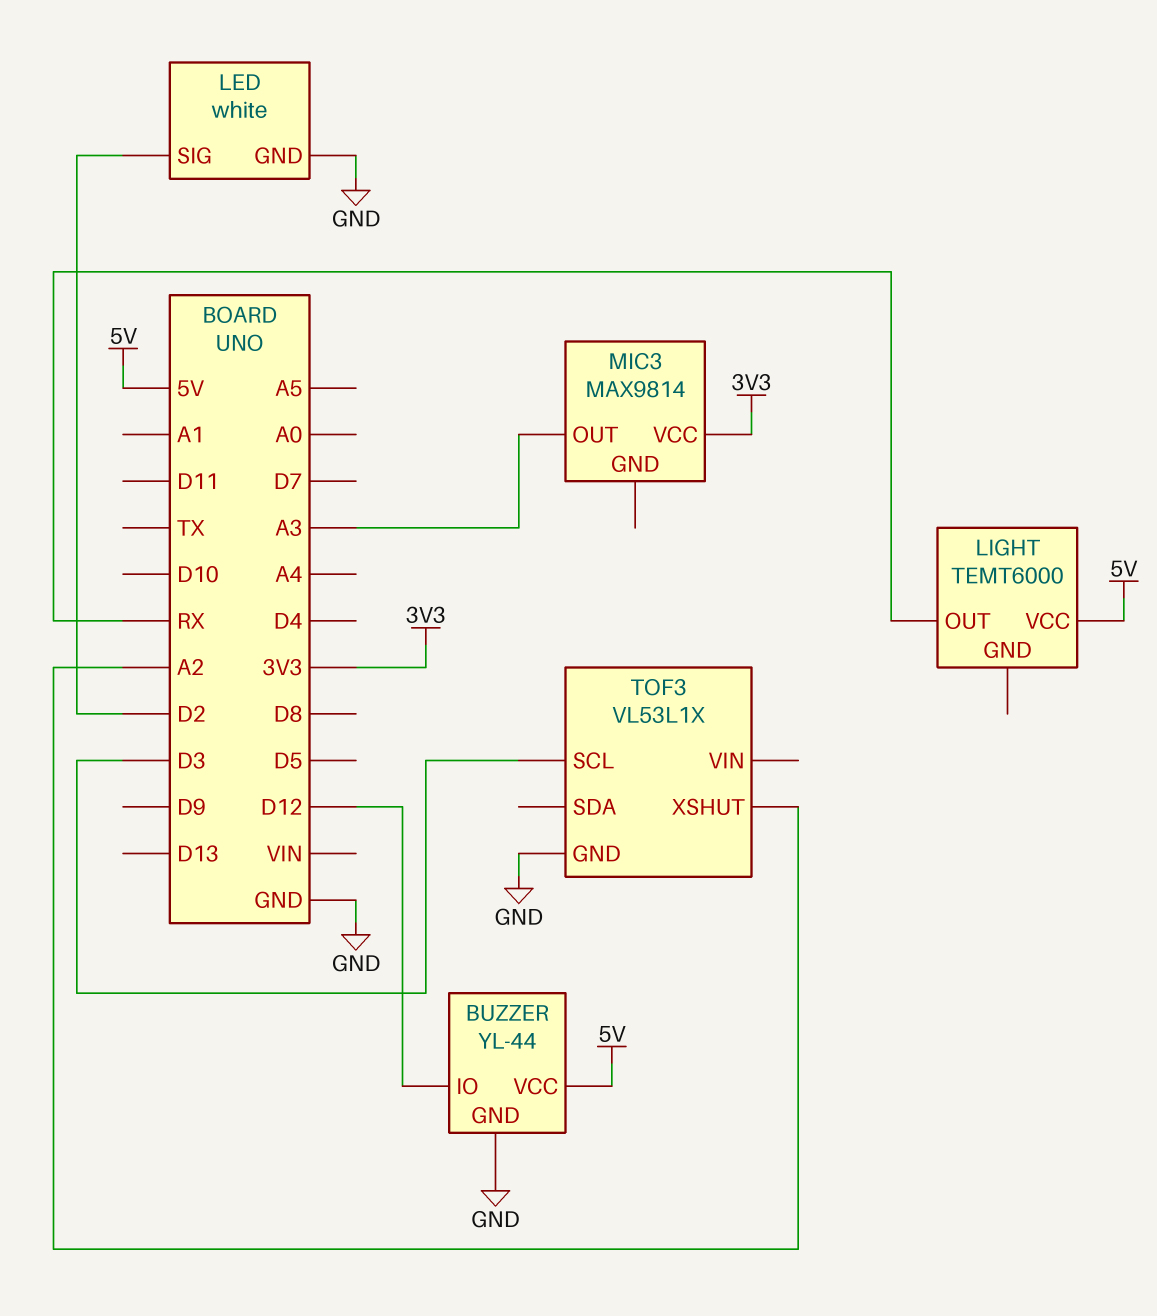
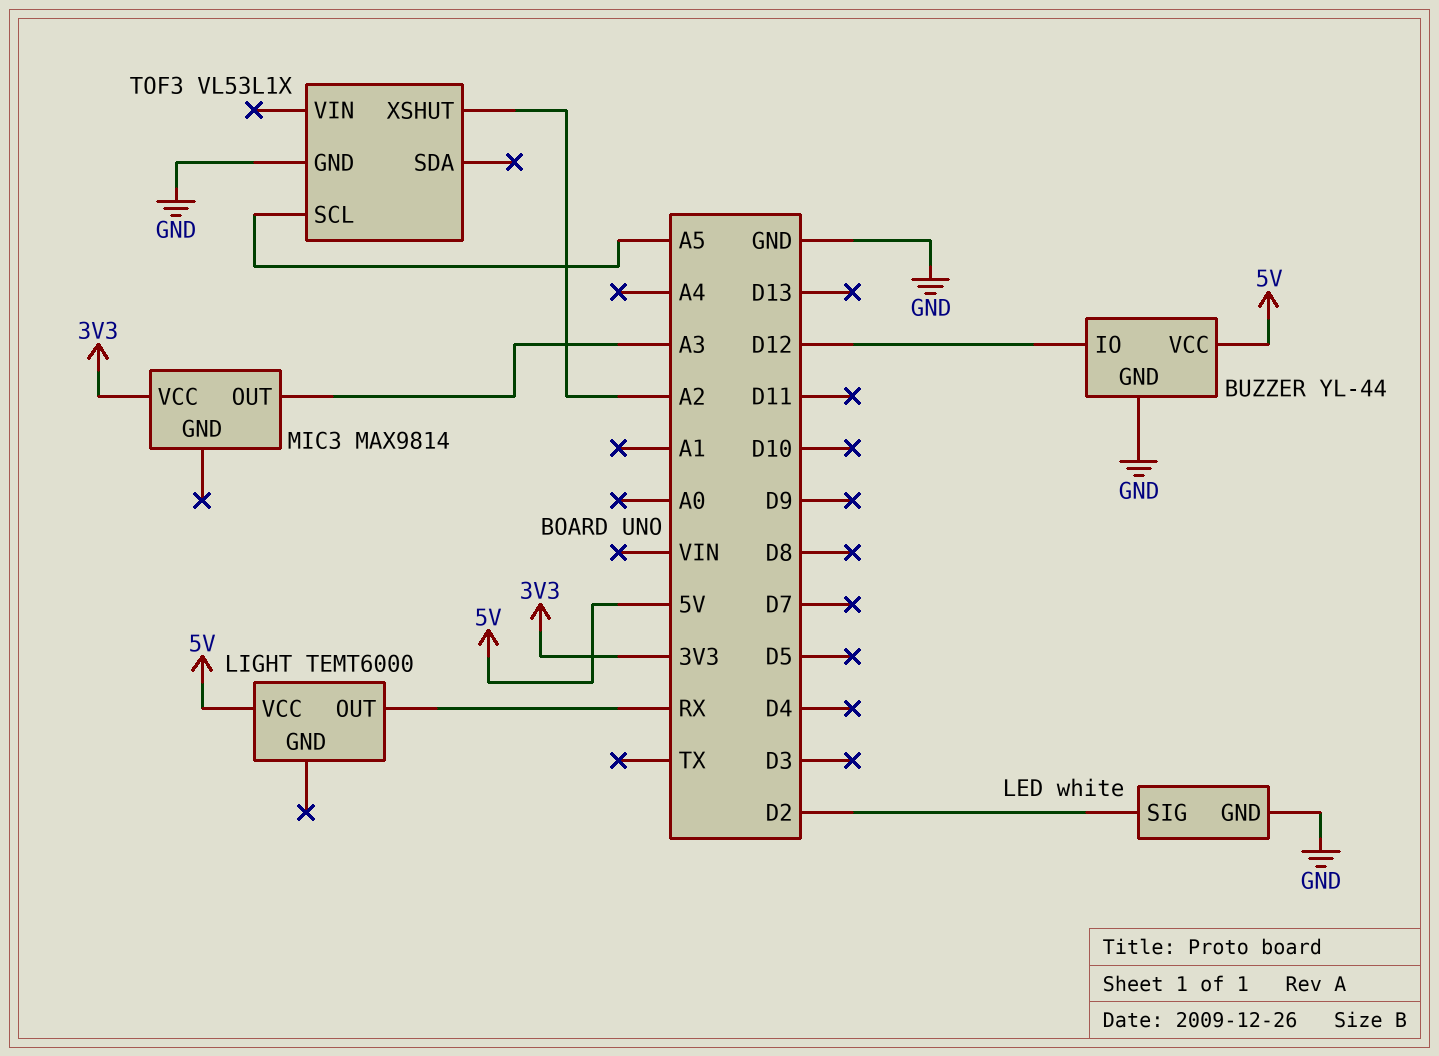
TOF3 pin SCL: D3 -> A5

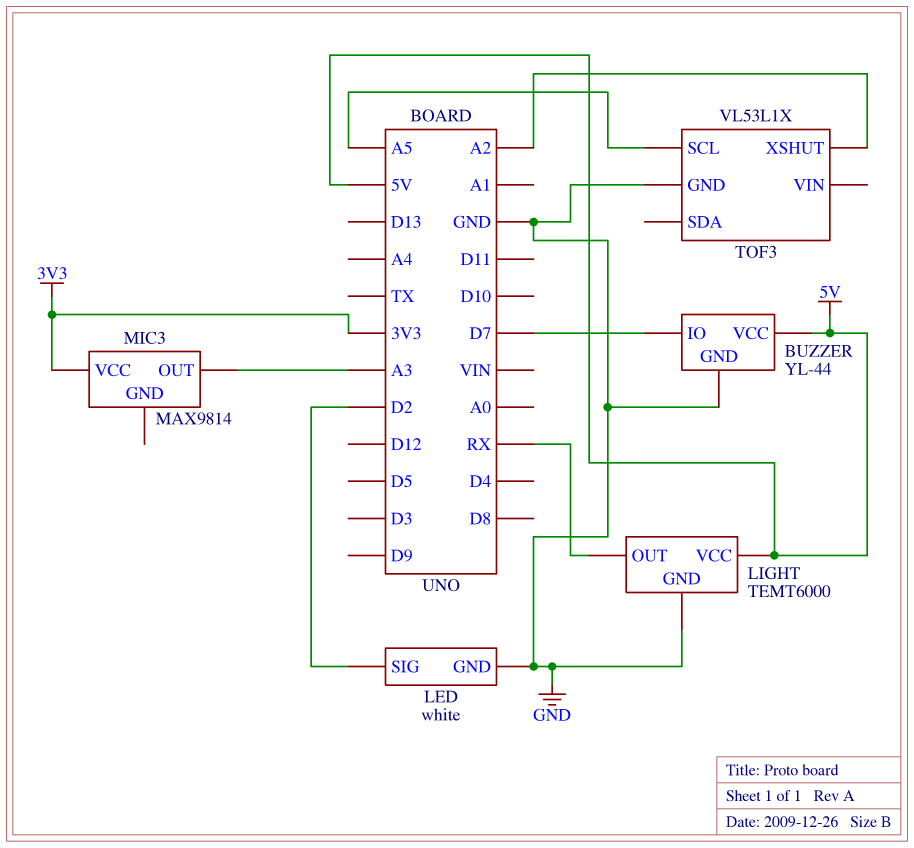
BUZZER pin IO: D12 -> D7
LIGHT pin GND: none -> GND

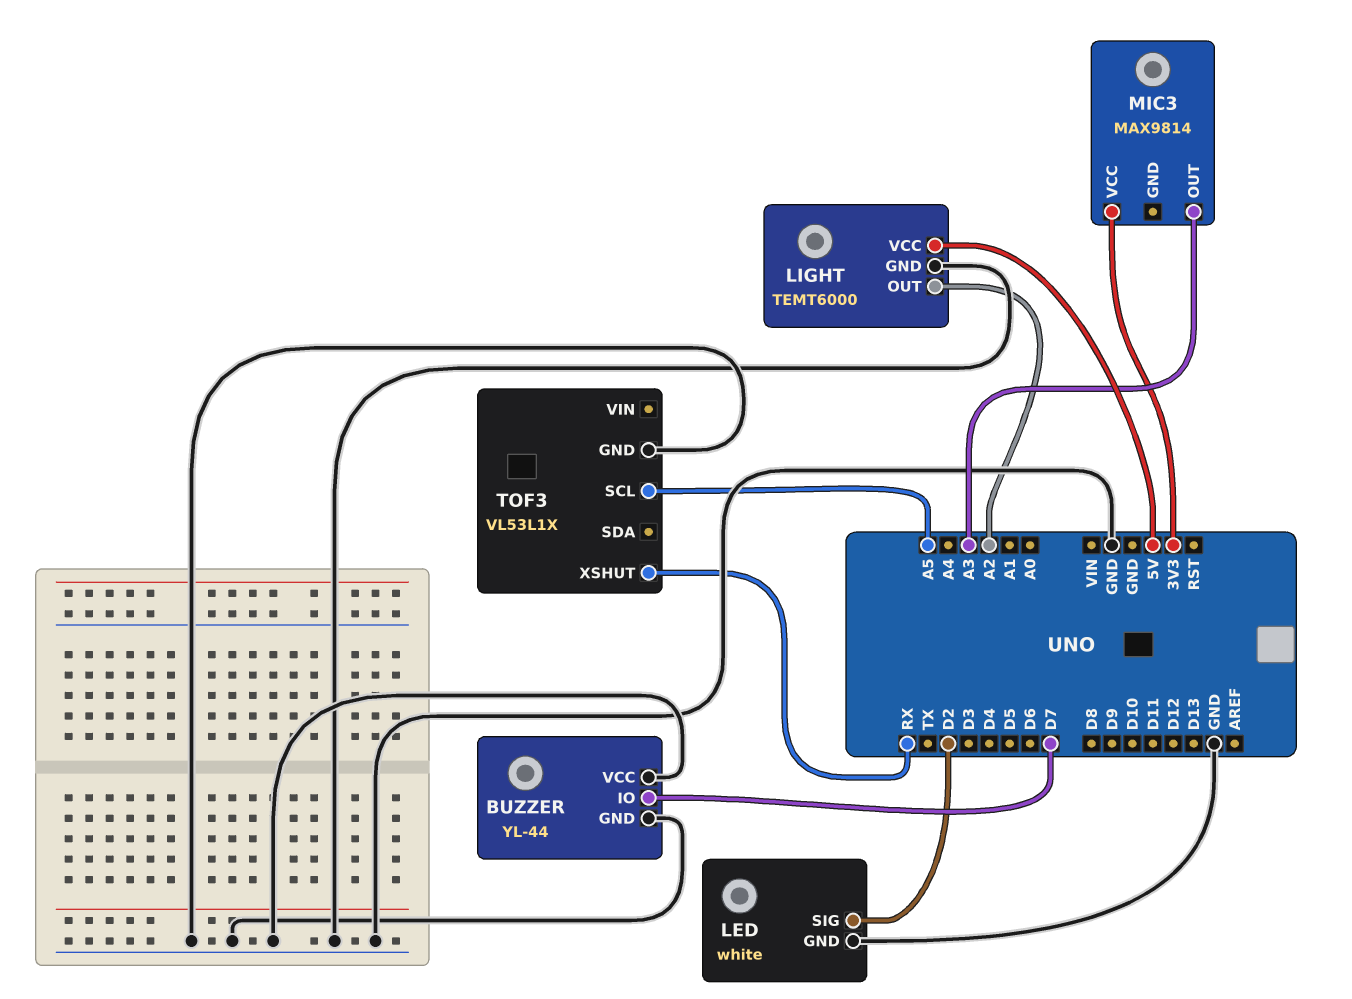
BUZZER pin VCC: 5V -> GND
LIGHT pin OUT: RX -> A2
TOF3 pin XSHUT: A2 -> RX

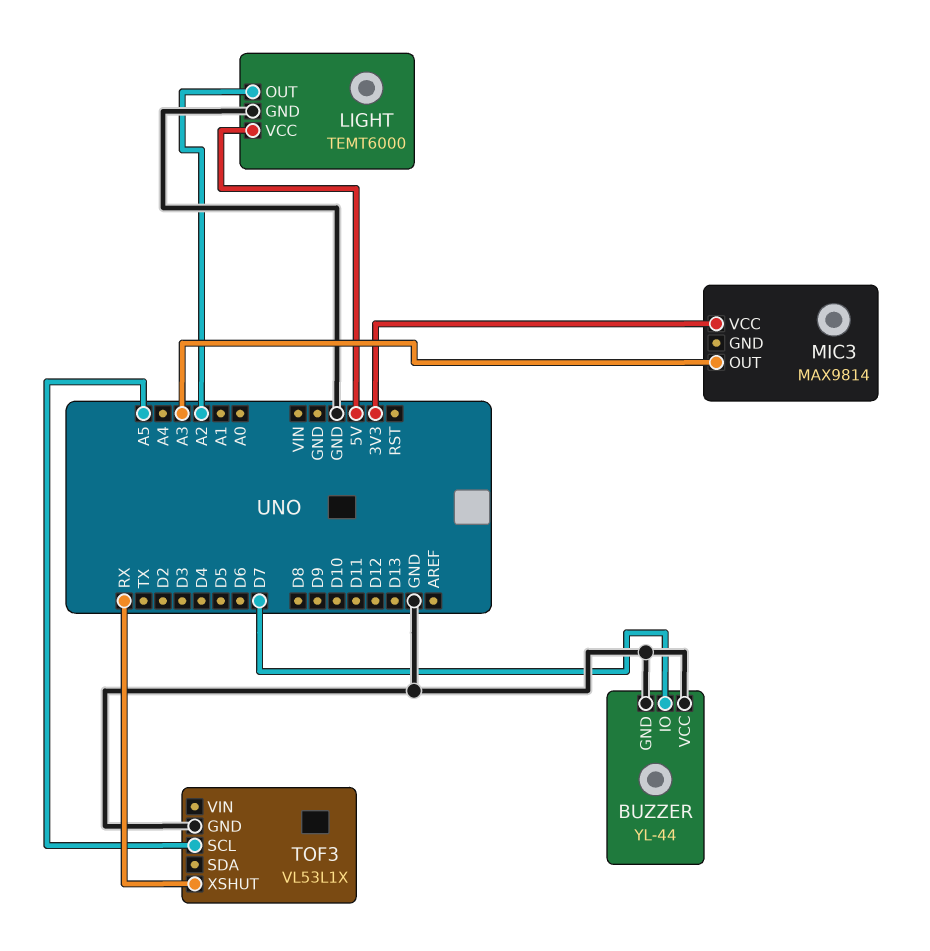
LED: white -> none
LED pin GND: GND -> none
LED pin SIG: D2 -> none

